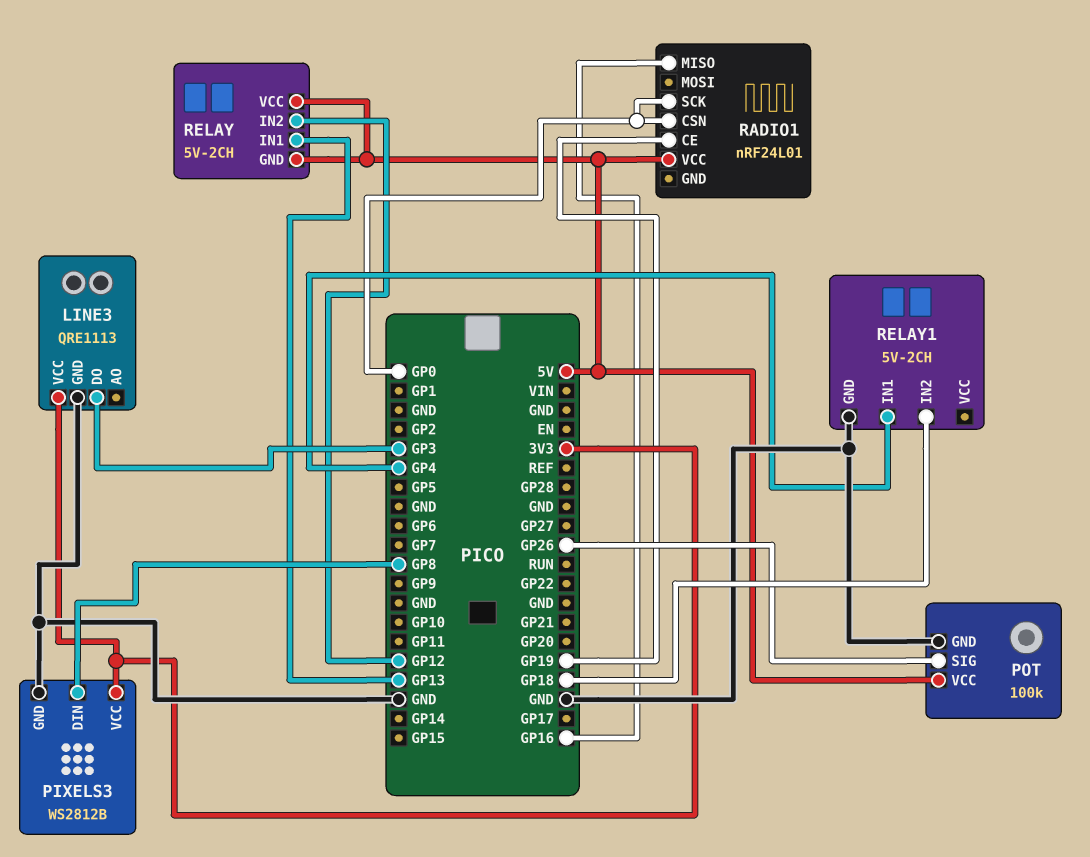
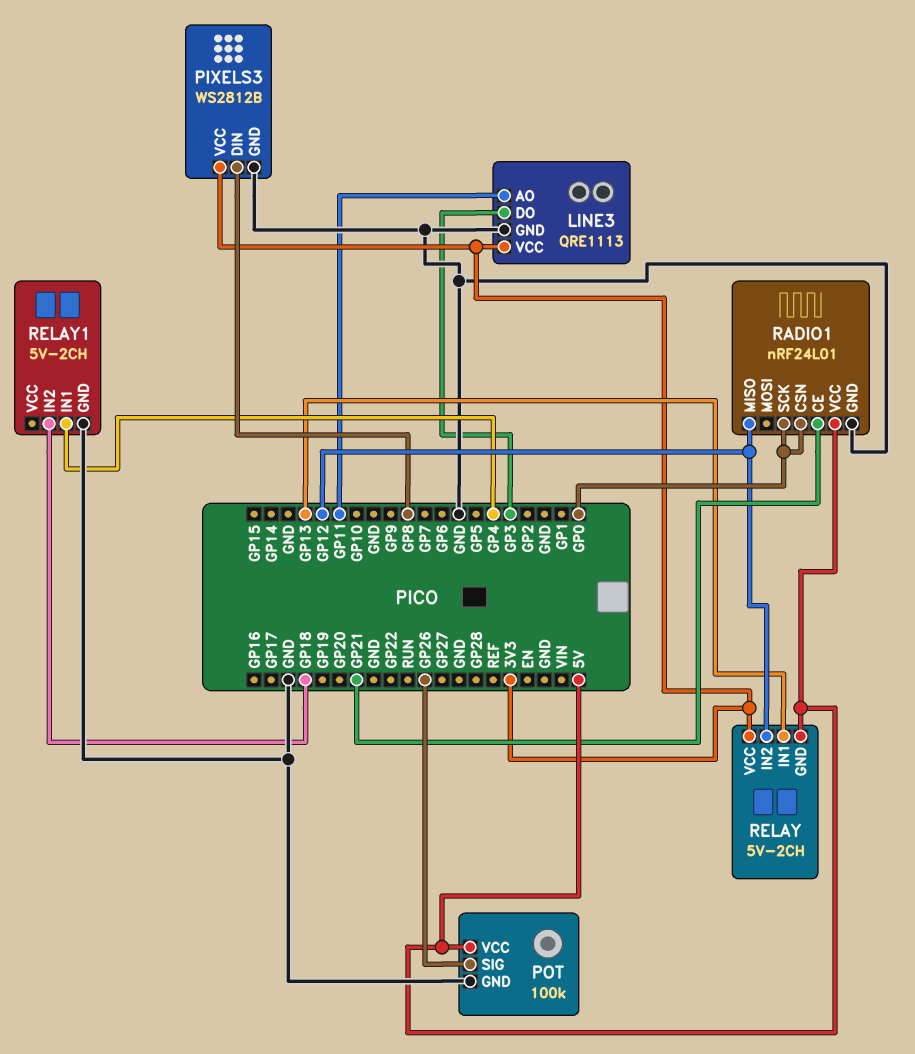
LINE3 pin AO: none -> GP11
RADIO1 pin CE: GP19 -> GP21
RADIO1 pin GND: none -> GND
RADIO1 pin MISO: GP16 -> GP12
RELAY pin VCC: 5V -> 3V3

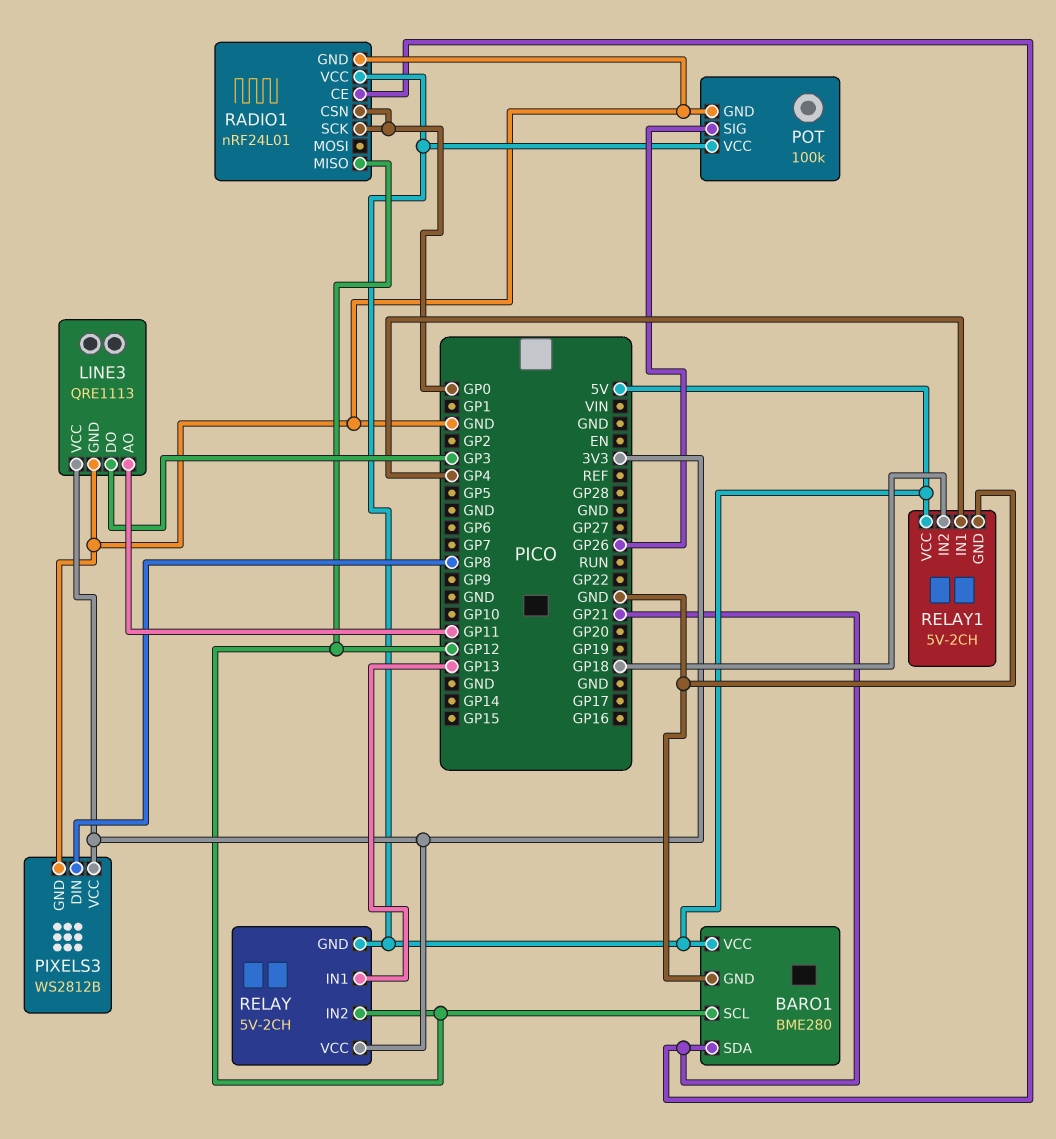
BARO1: none -> BME280
BARO1 pin GND: none -> GND
BARO1 pin SCL: none -> GP12
BARO1 pin SDA: none -> GP21
BARO1 pin VCC: none -> 5V
RELAY1 pin VCC: none -> 5V

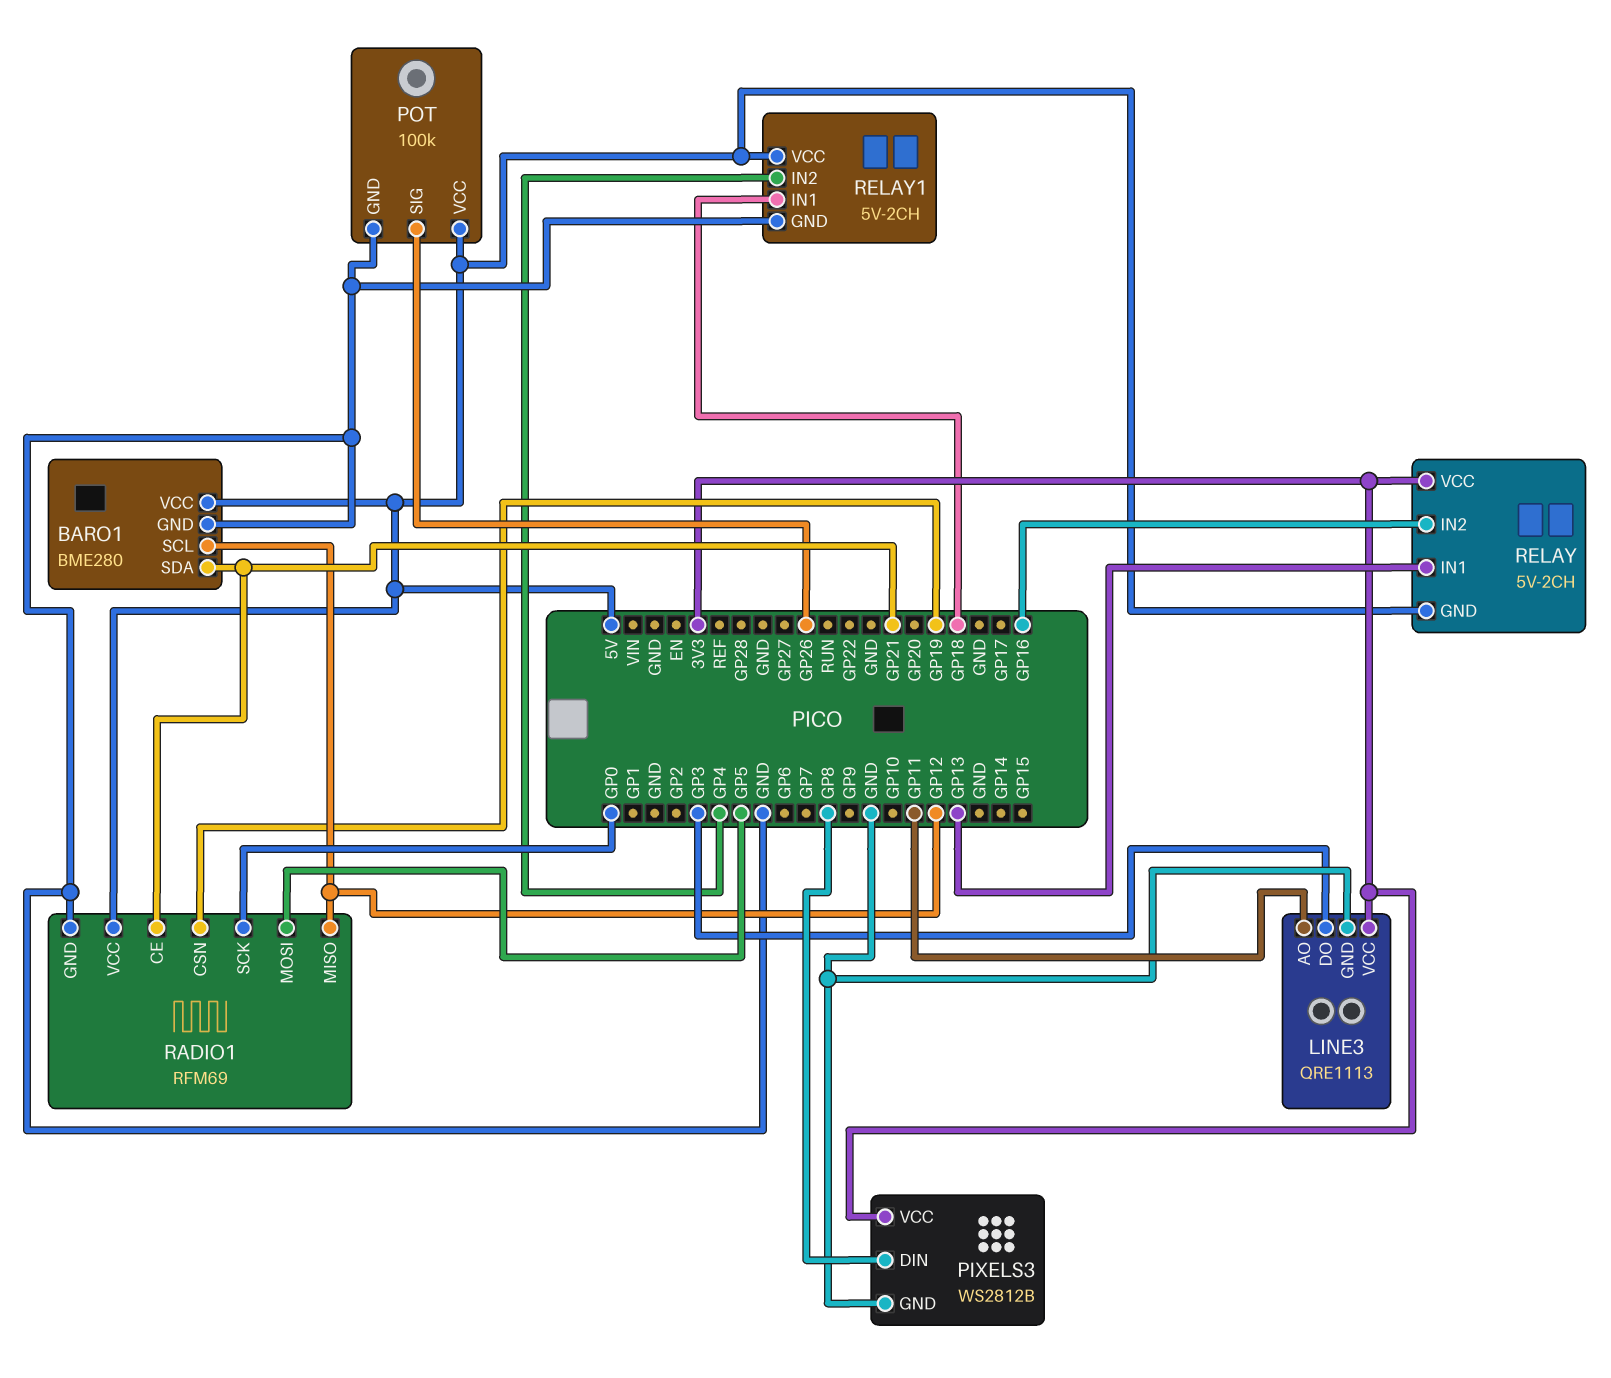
RADIO1: nRF24L01 -> RFM69
RADIO1 pin CSN: GP0 -> GP19
RADIO1 pin MOSI: none -> GP5
RELAY pin IN2: GP12 -> GP16
RELAY1 pin IN1: GP4 -> GP18
RELAY1 pin IN2: GP18 -> GP4

